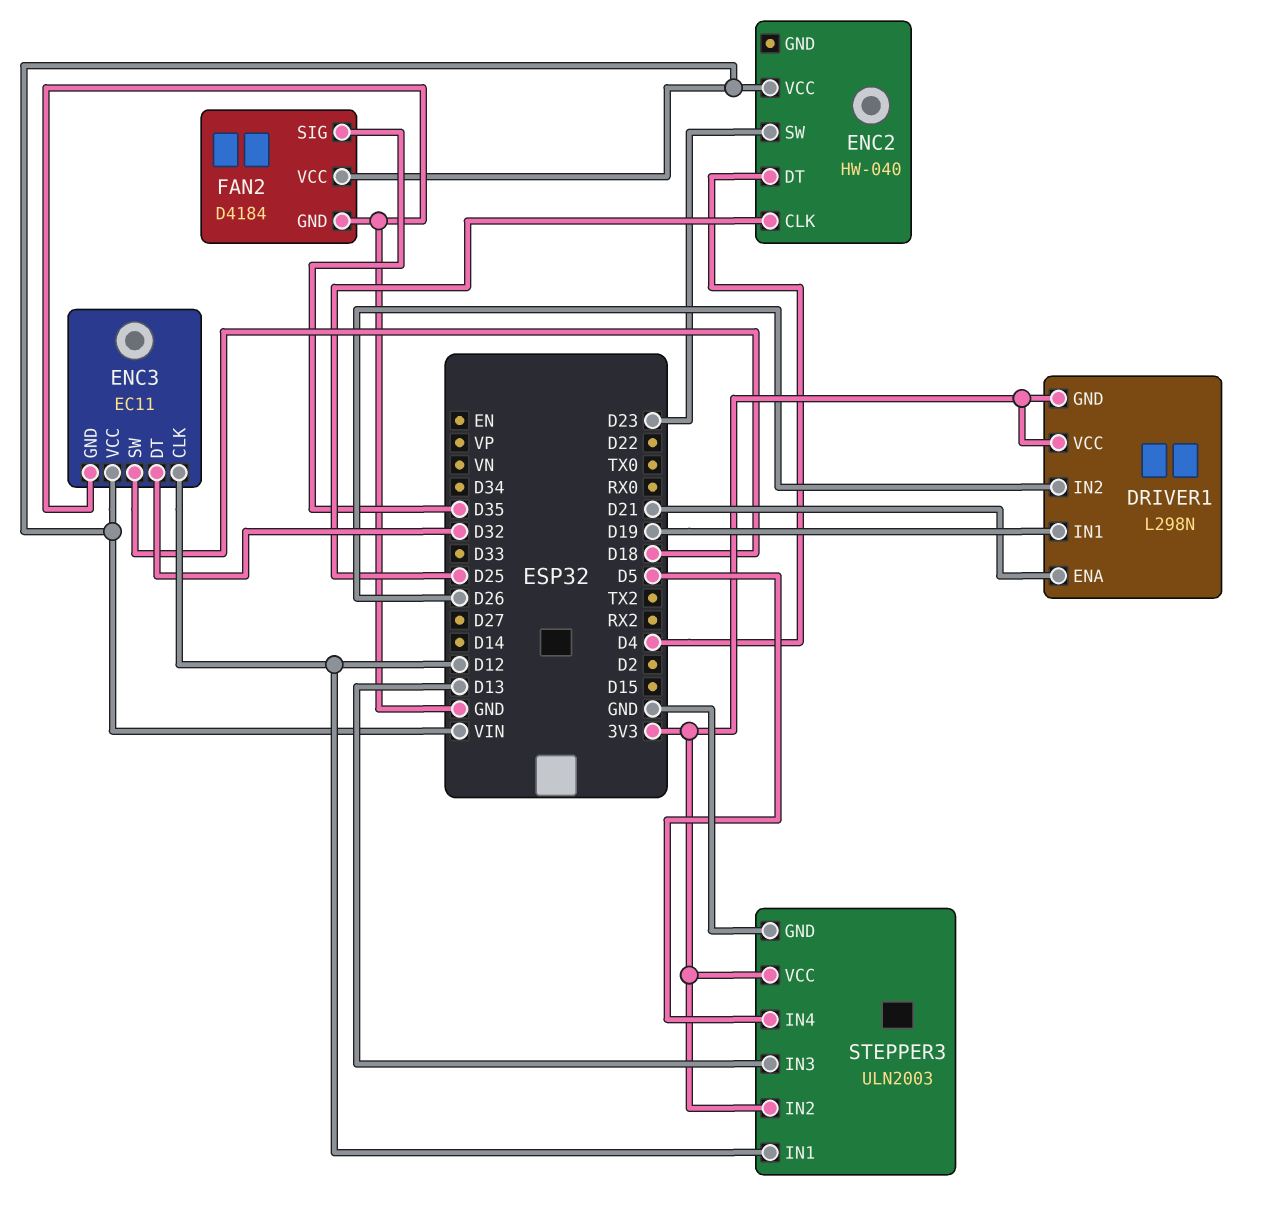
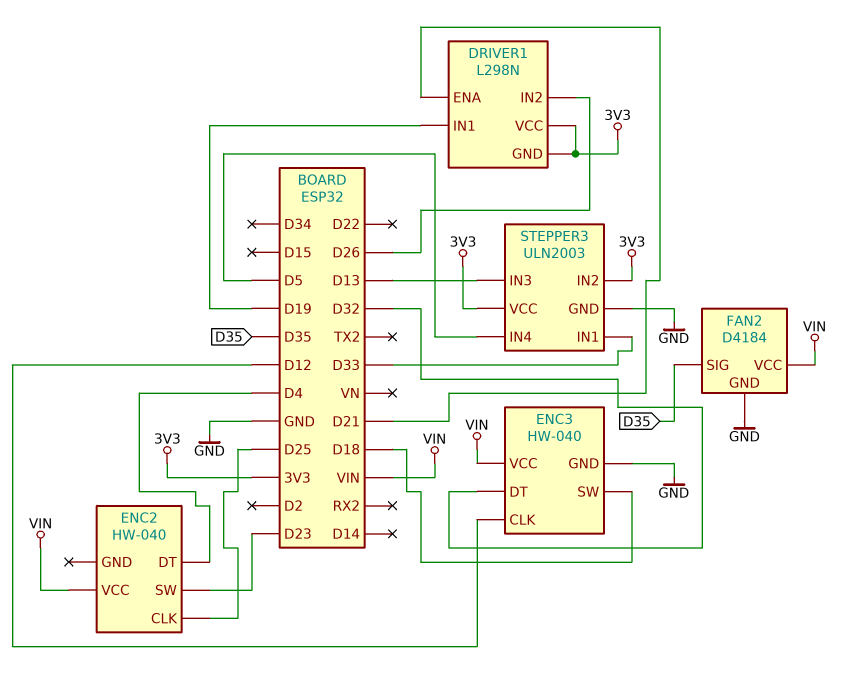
ENC3: EC11 -> HW-040
STEPPER3 pin IN1: D12 -> D33

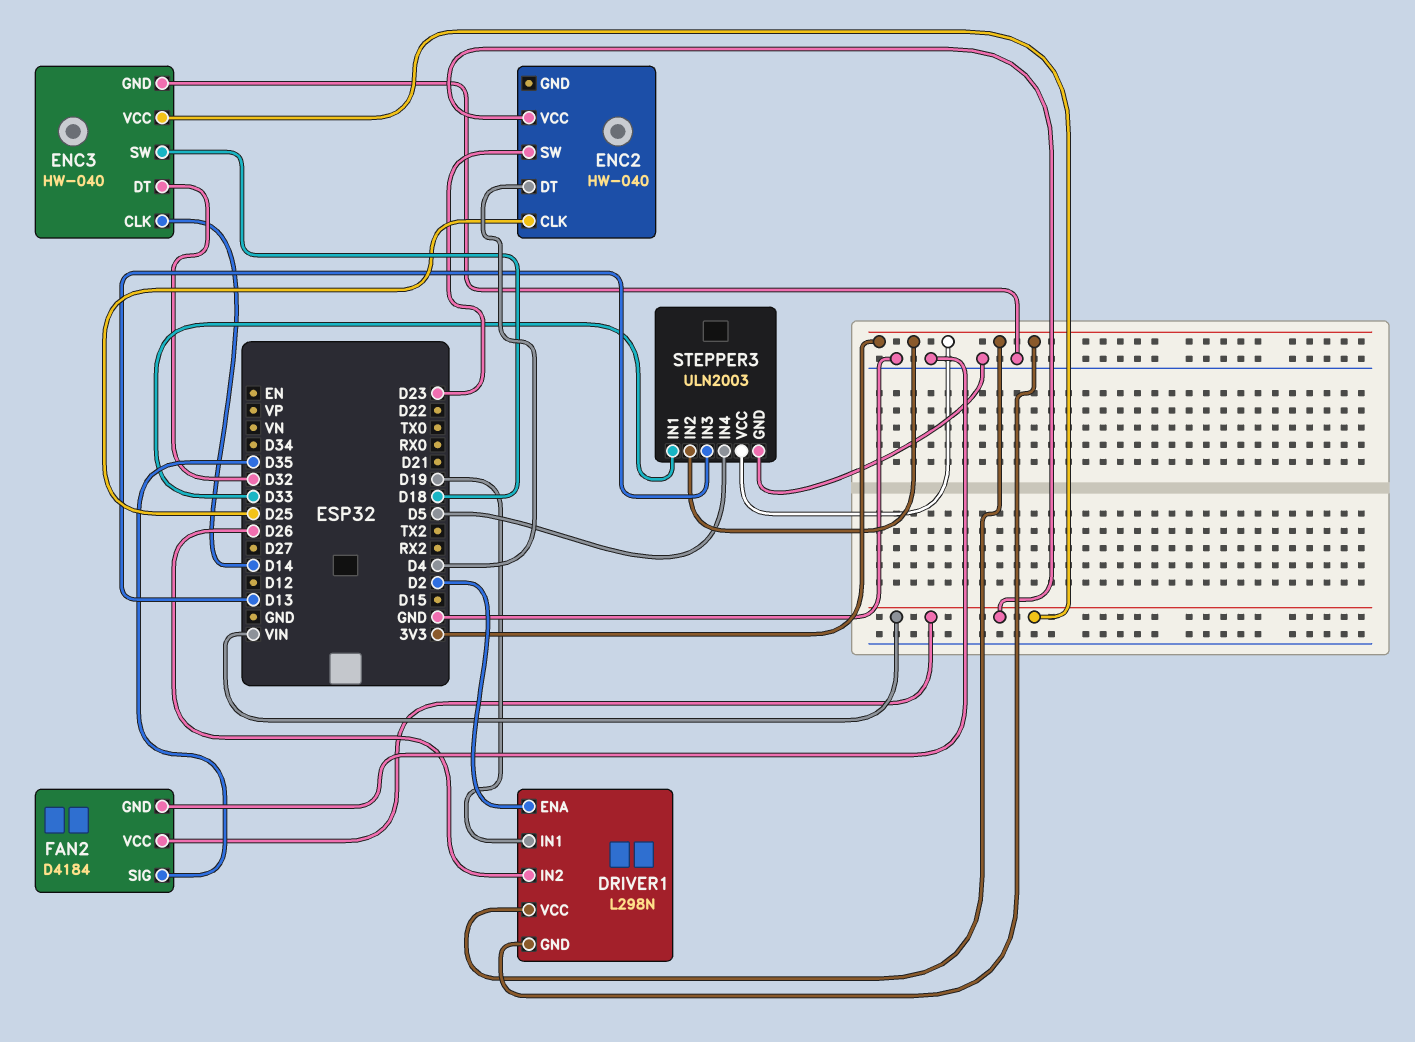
DRIVER1 pin ENA: D21 -> D2
ENC3 pin CLK: D12 -> D14

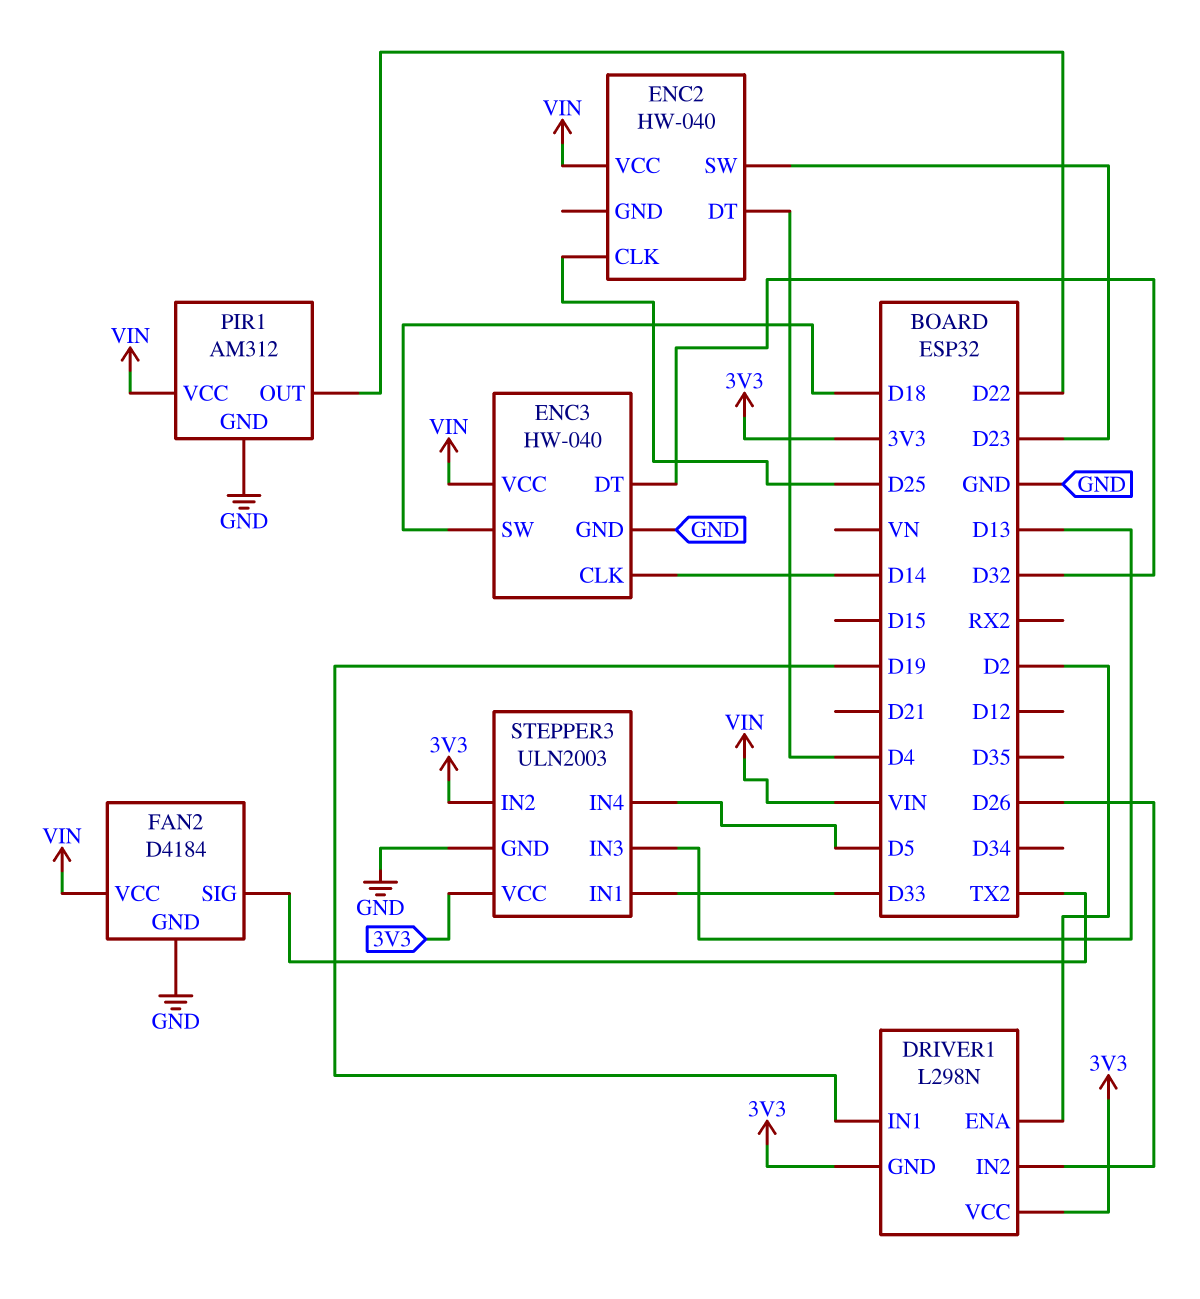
FAN2 pin SIG: D35 -> TX2
PIR1: none -> AM312
PIR1 pin GND: none -> GND
PIR1 pin OUT: none -> D22
PIR1 pin VCC: none -> VIN

